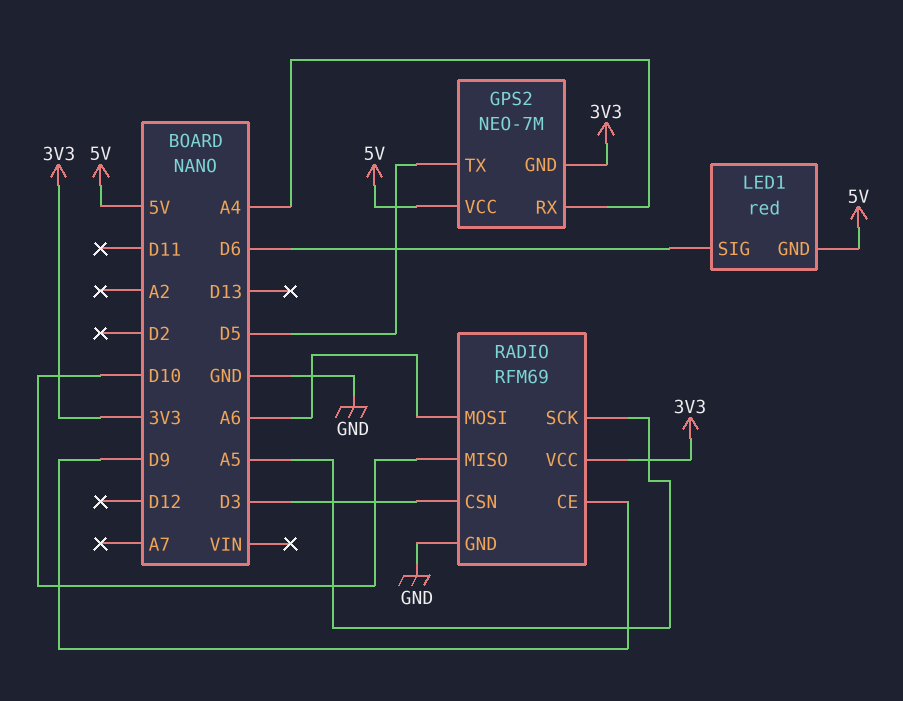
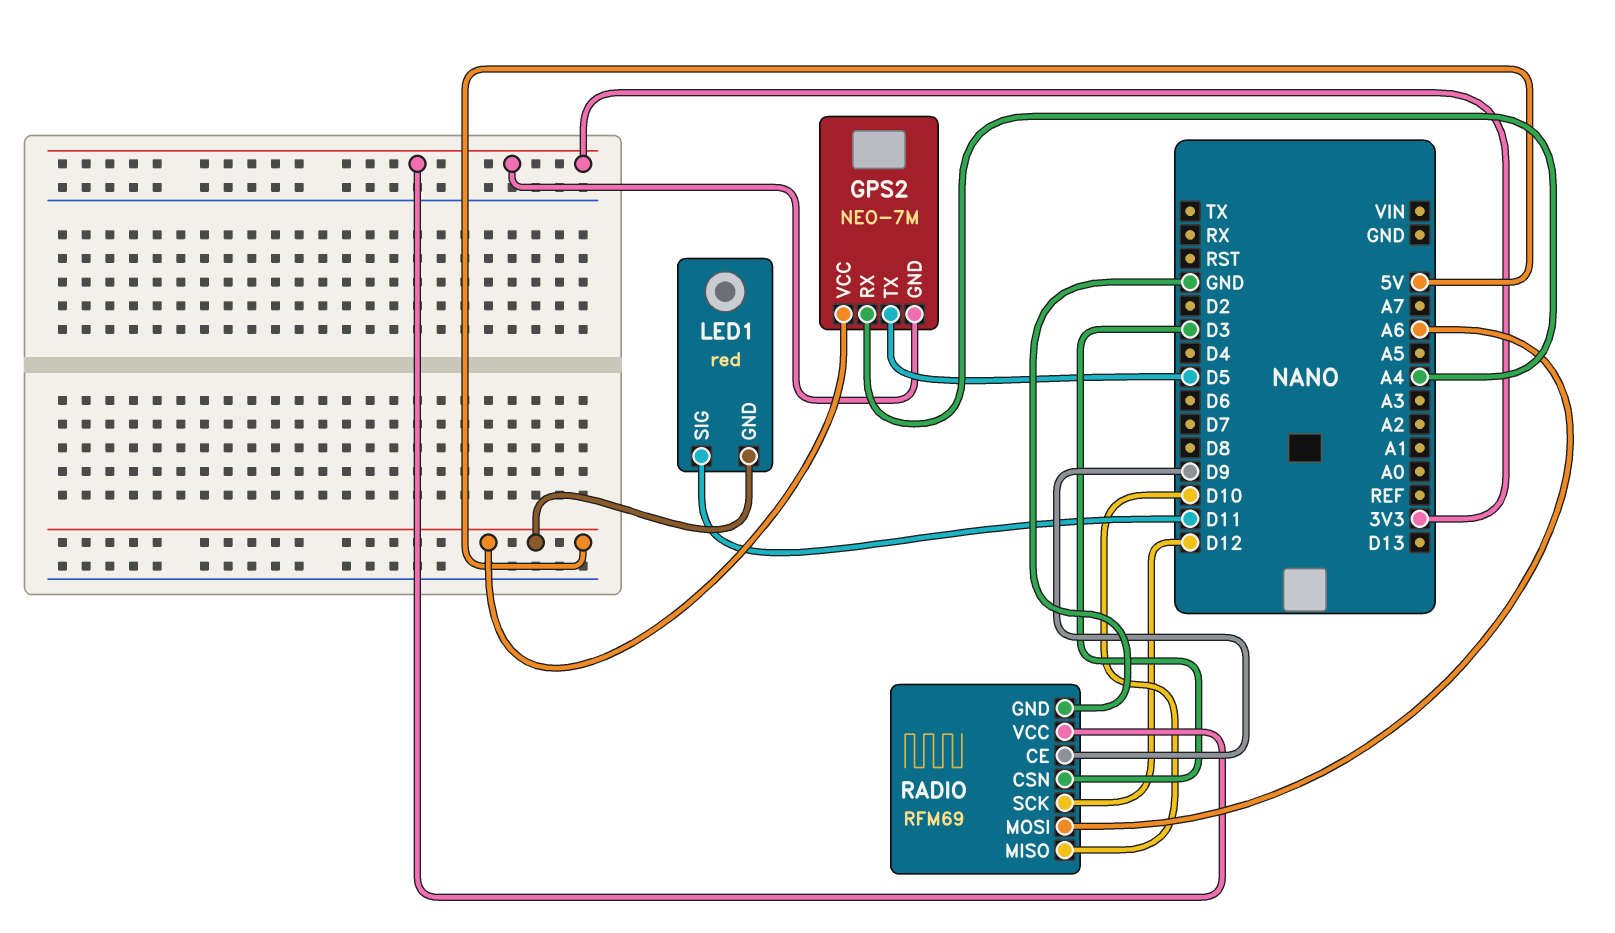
LED1 pin SIG: D6 -> D11
RADIO pin SCK: A5 -> D12

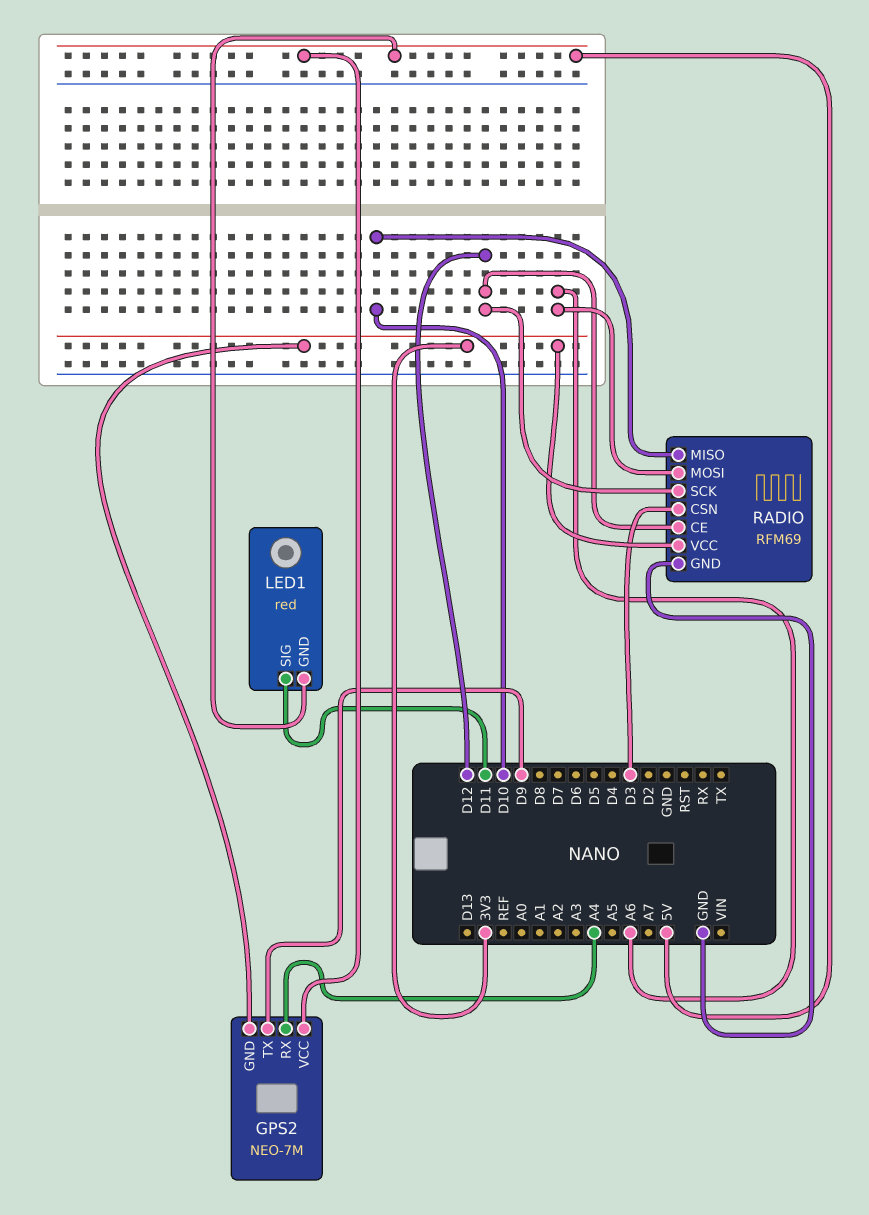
GPS2 pin TX: D5 -> D9
RADIO pin CE: D9 -> D12

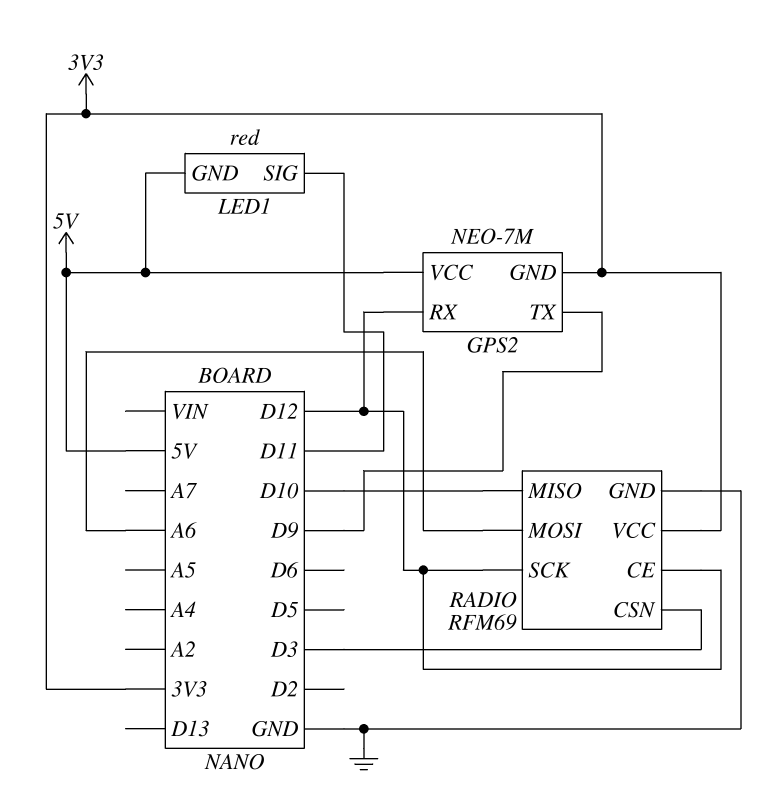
GPS2 pin RX: A4 -> D12

